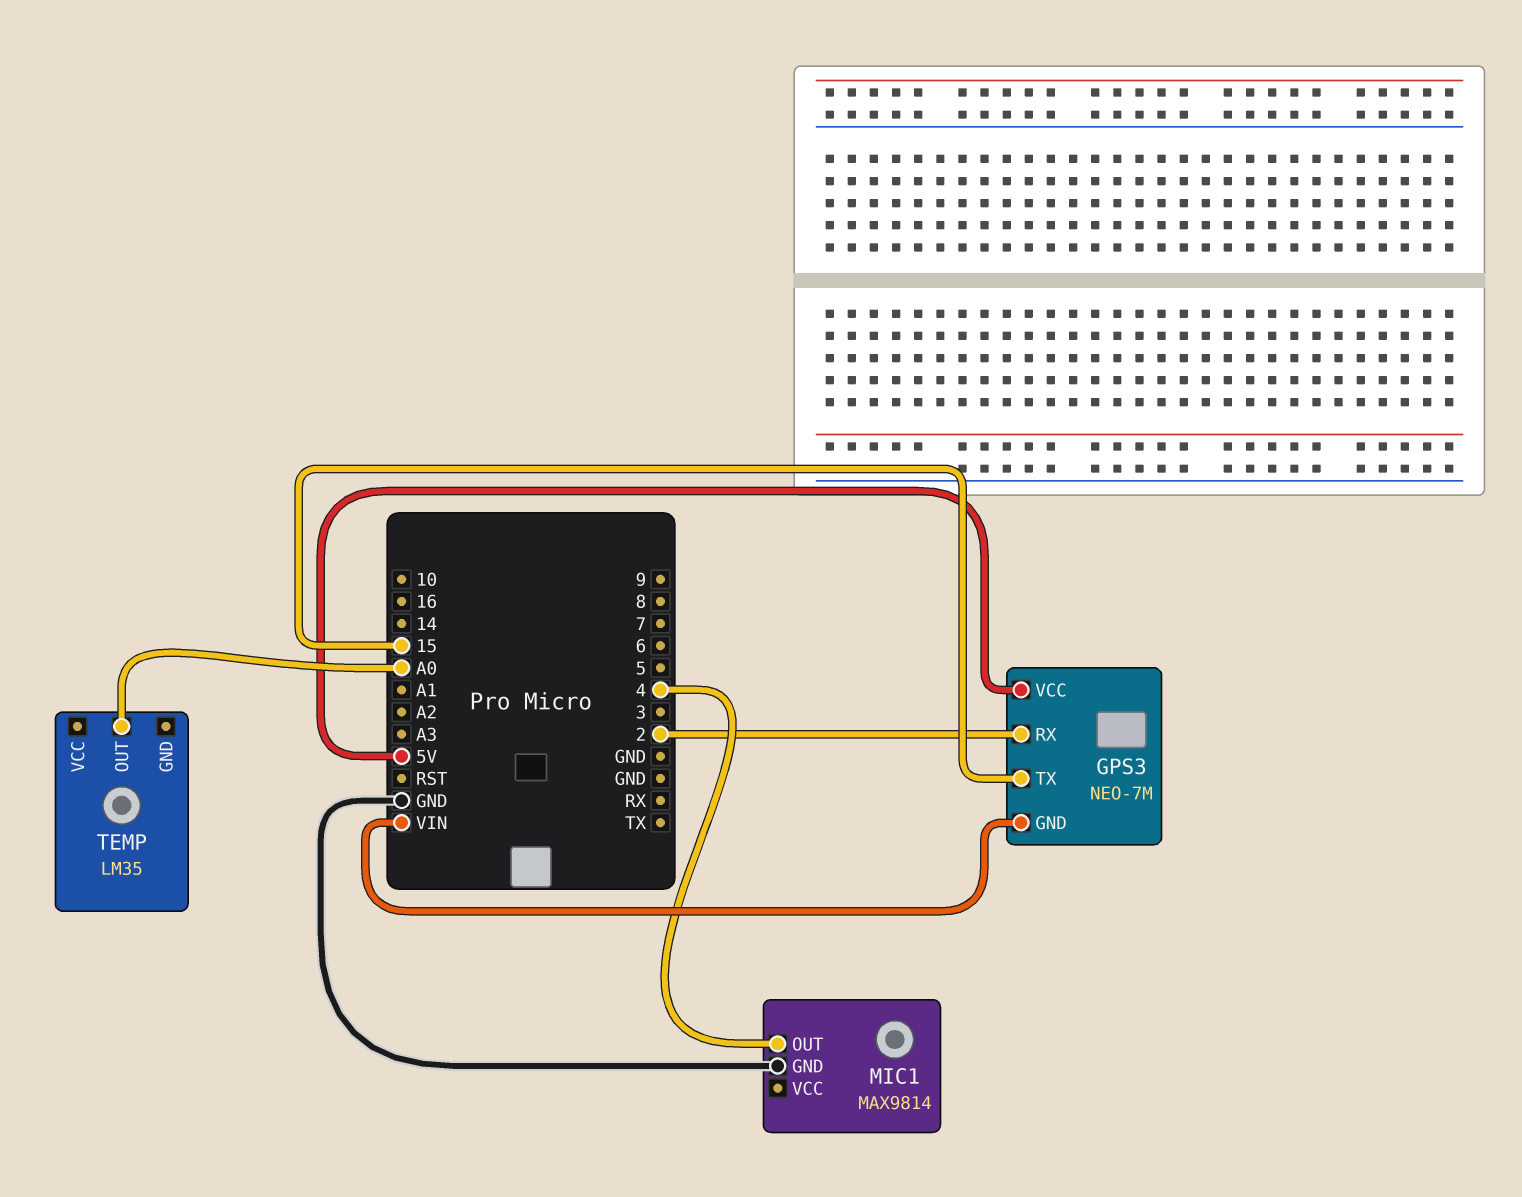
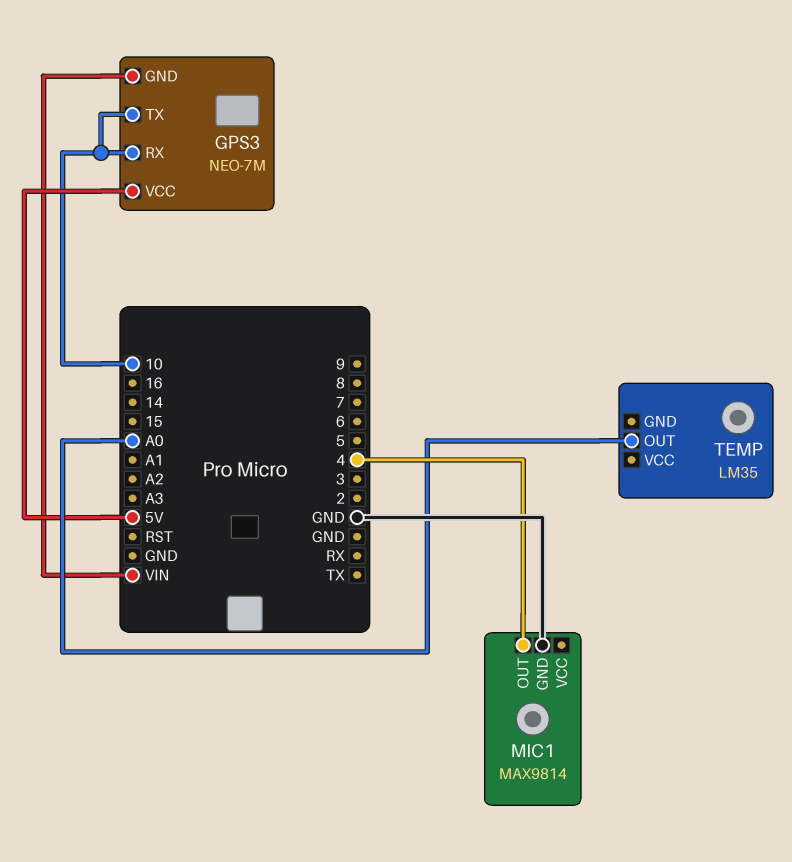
GPS3 pin RX: 2 -> 10
GPS3 pin TX: 15 -> 10

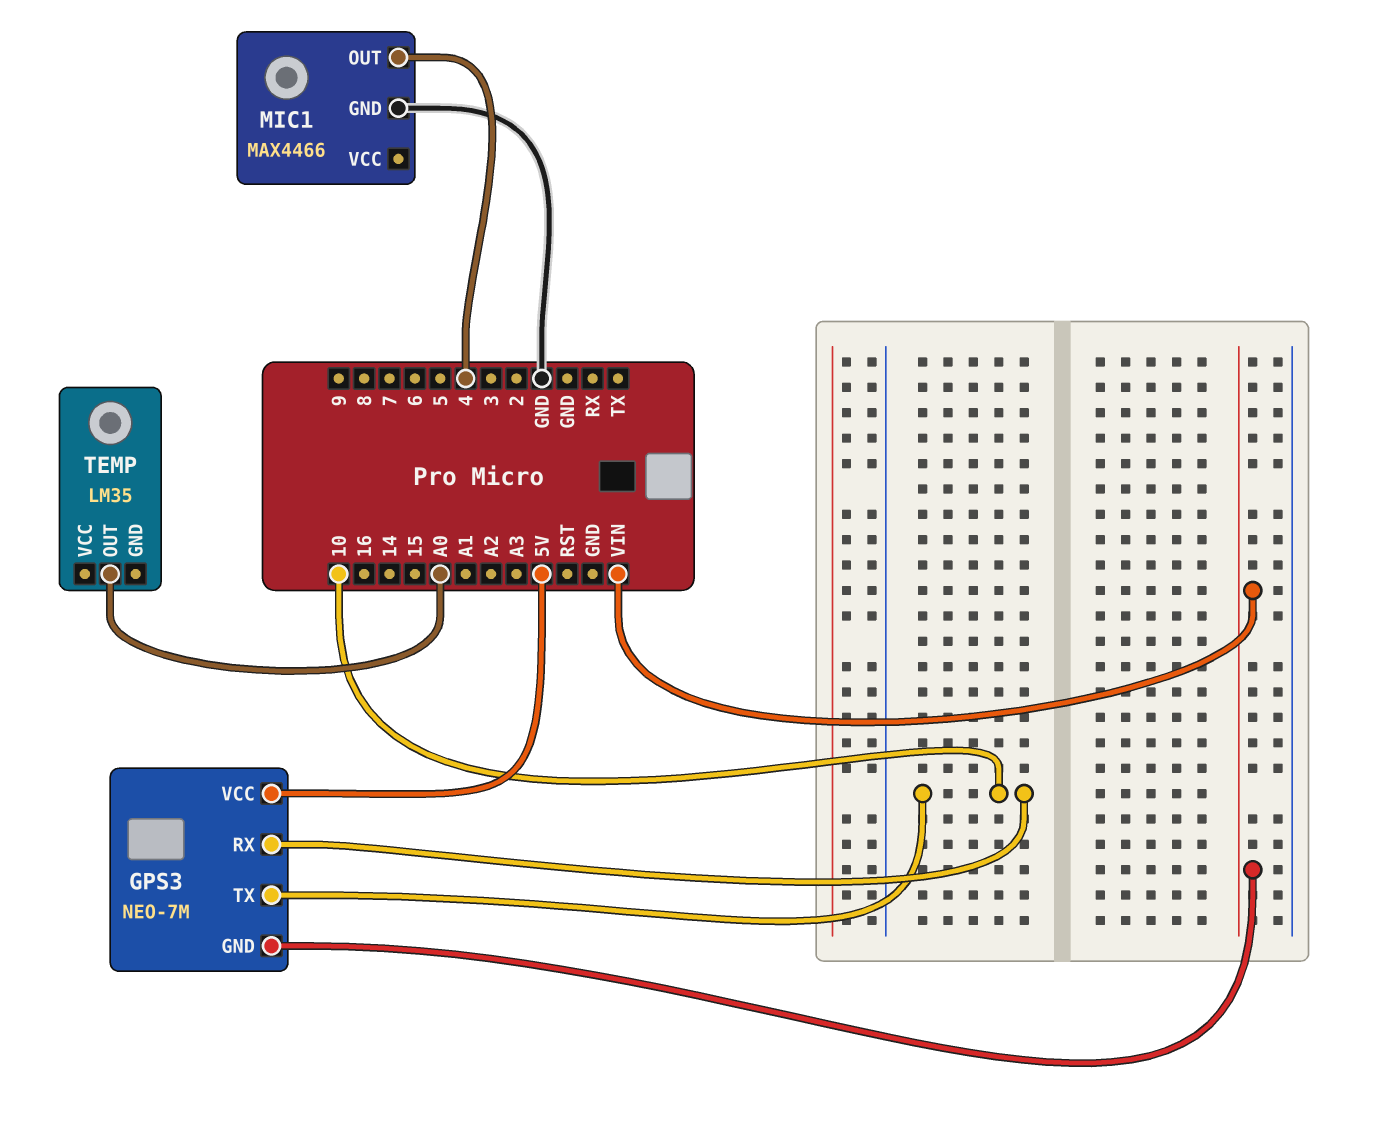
MIC1: MAX9814 -> MAX4466

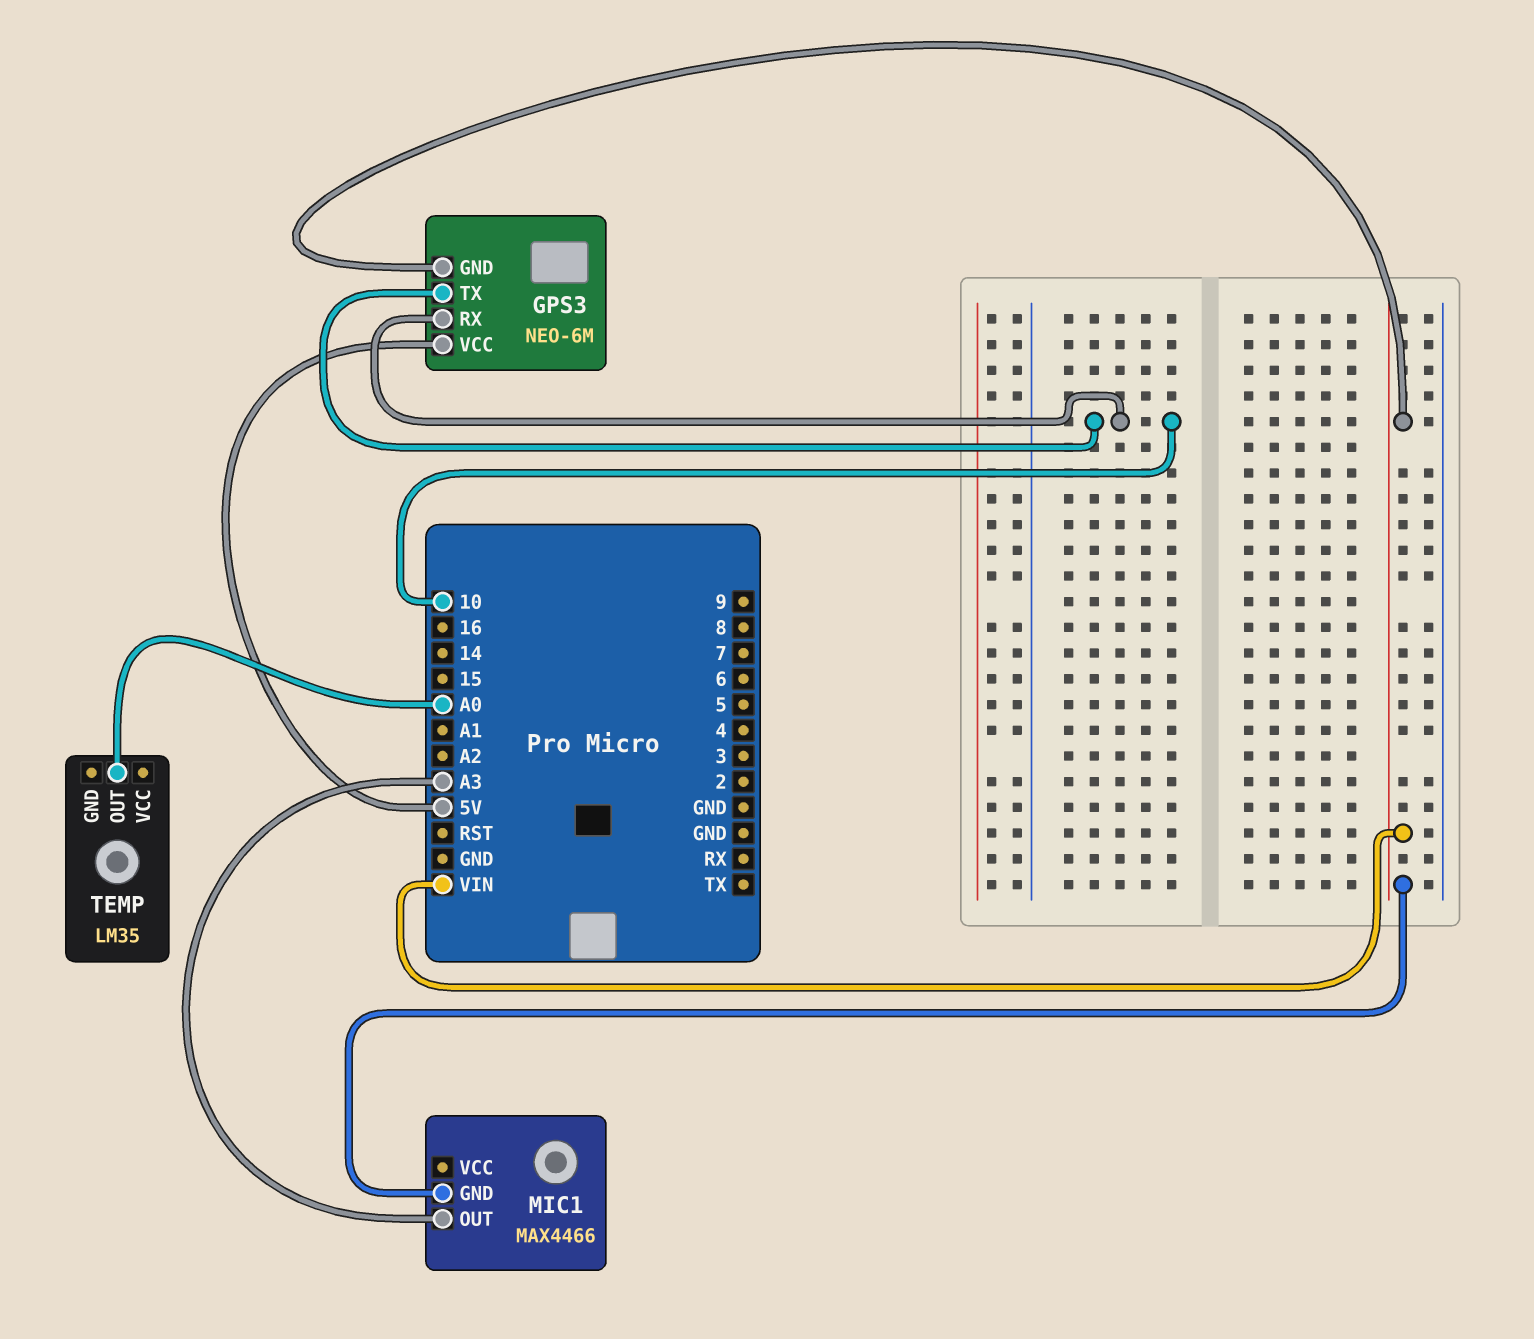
GPS3: NEO-7M -> NEO-6M
MIC1 pin GND: GND -> VIN
MIC1 pin OUT: 4 -> A3

